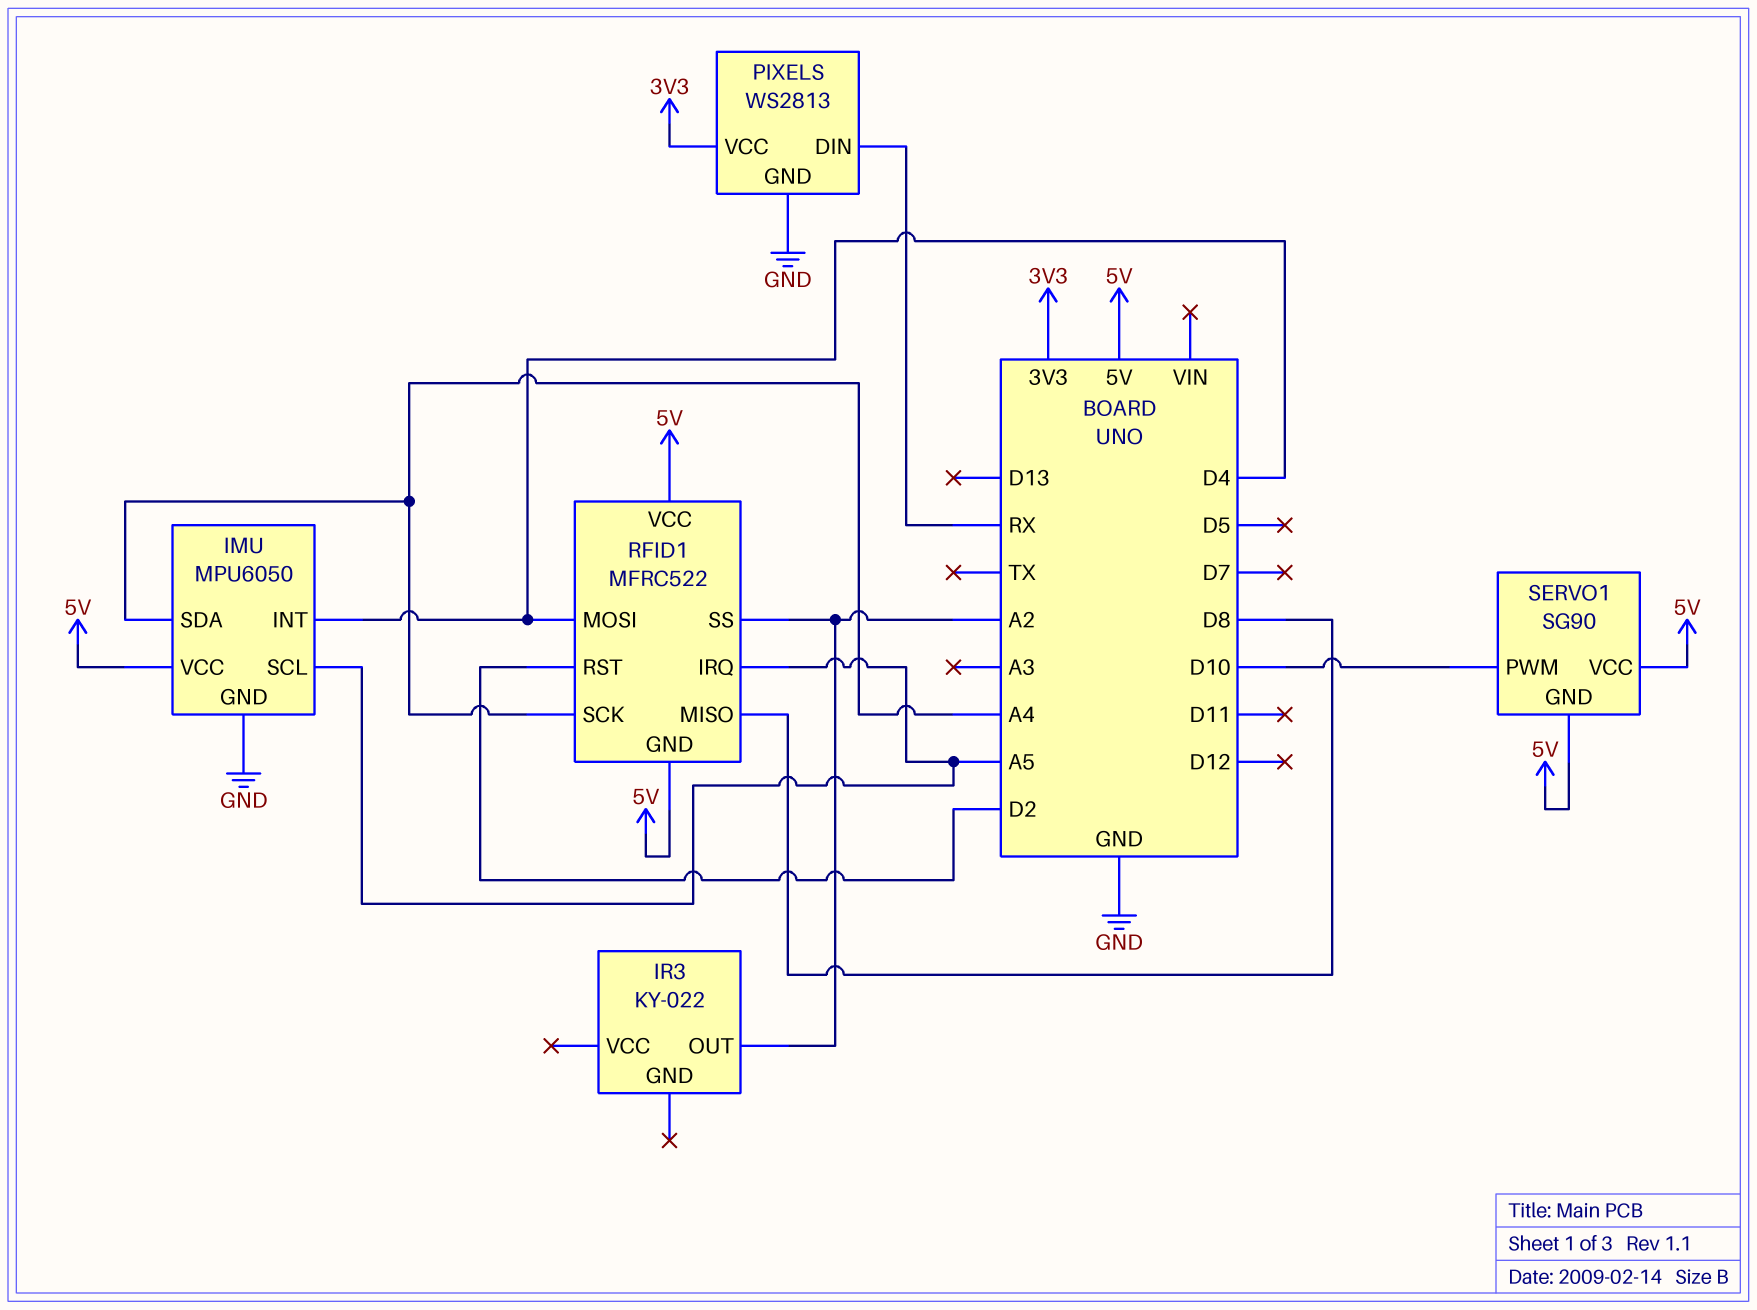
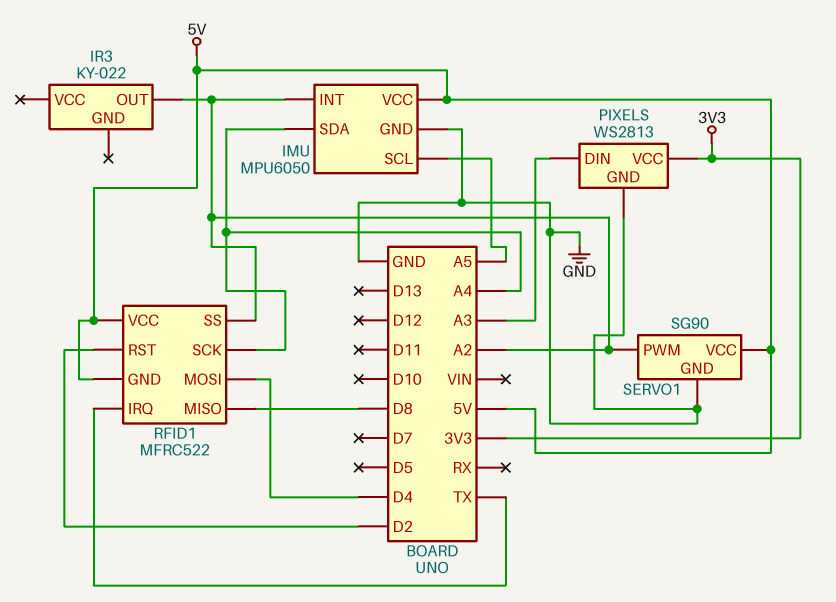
IMU pin INT: D4 -> A2
PIXELS pin DIN: RX -> A3
RFID1 pin IRQ: A5 -> TX
SERVO1 pin GND: 5V -> GND
SERVO1 pin PWM: D10 -> A2

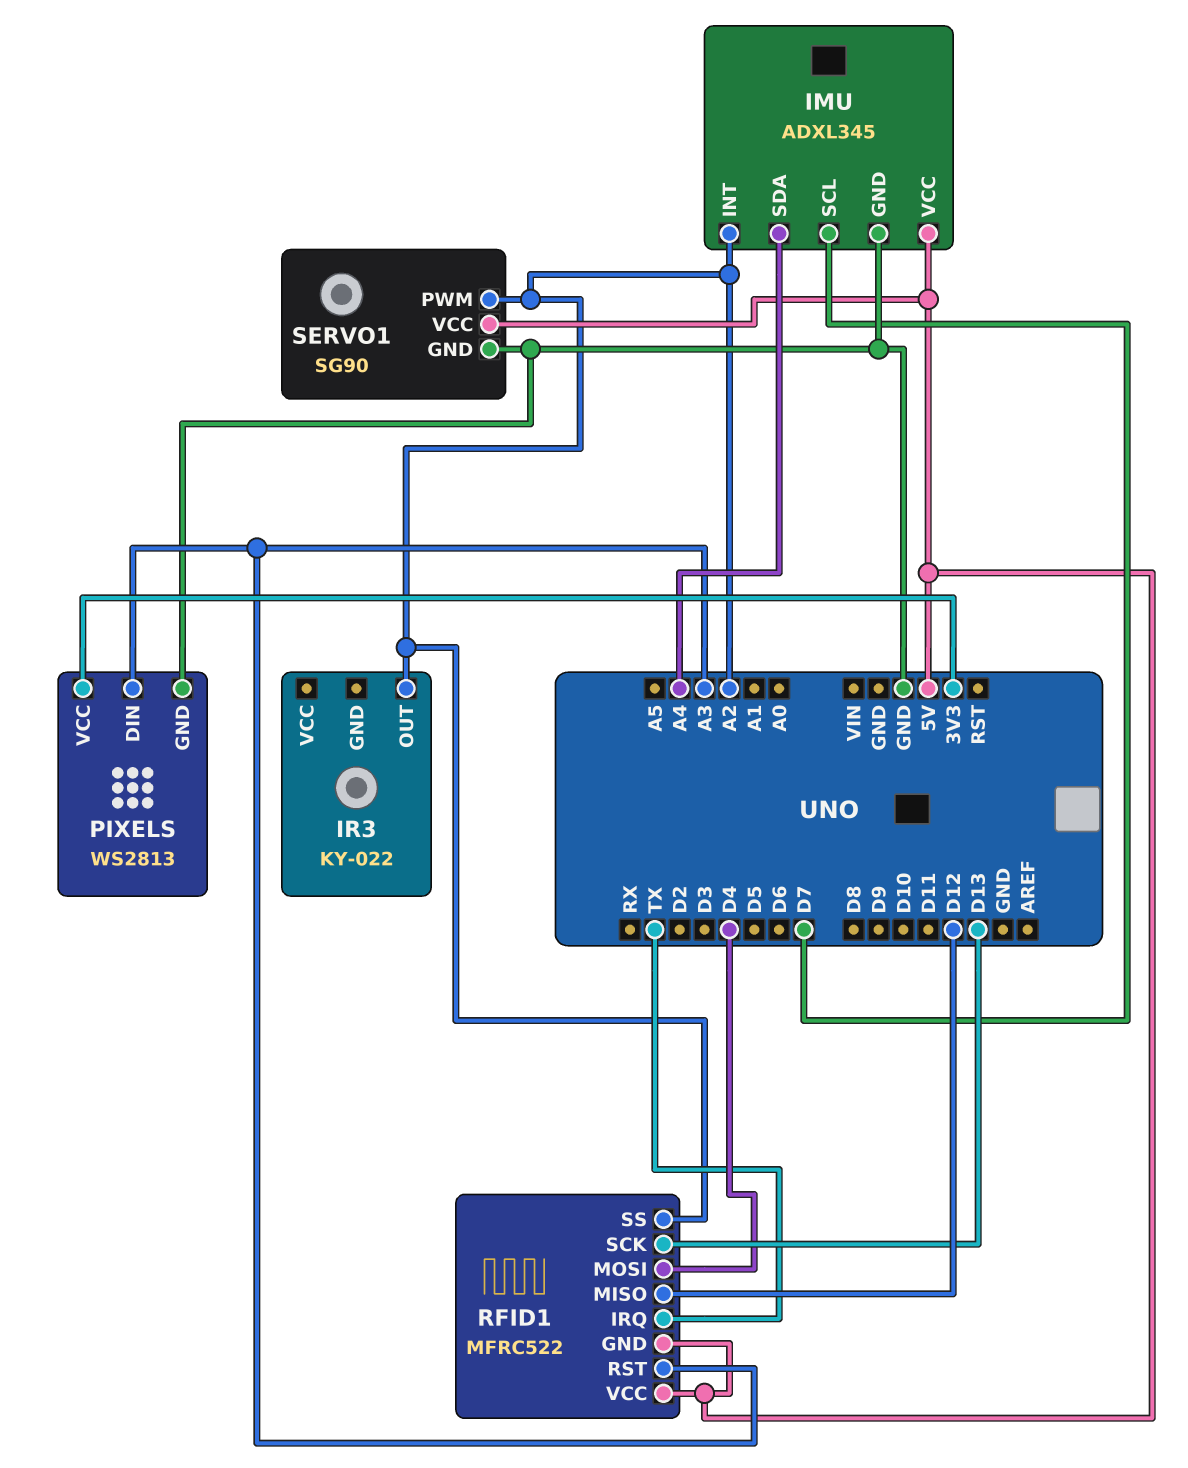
IMU: MPU6050 -> ADXL345
IMU pin SCL: A5 -> D7
RFID1 pin MISO: D8 -> D12
RFID1 pin RST: D2 -> A3
RFID1 pin SCK: A4 -> D13

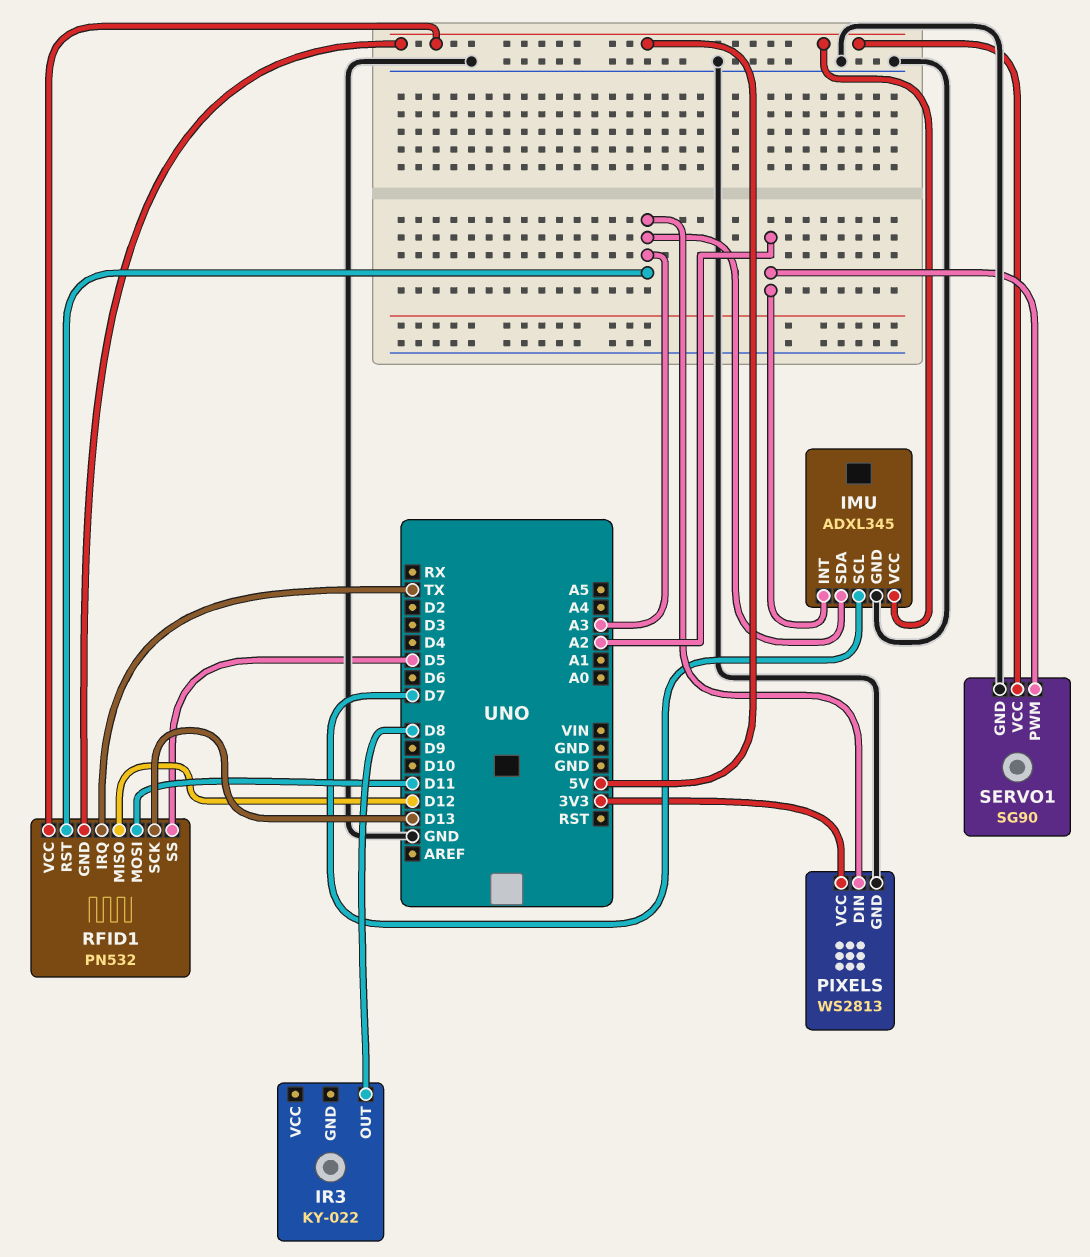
IMU pin SDA: A4 -> A3
IR3 pin OUT: A2 -> D8
RFID1: MFRC522 -> PN532
RFID1 pin MOSI: D4 -> D11
RFID1 pin SS: A2 -> D5

